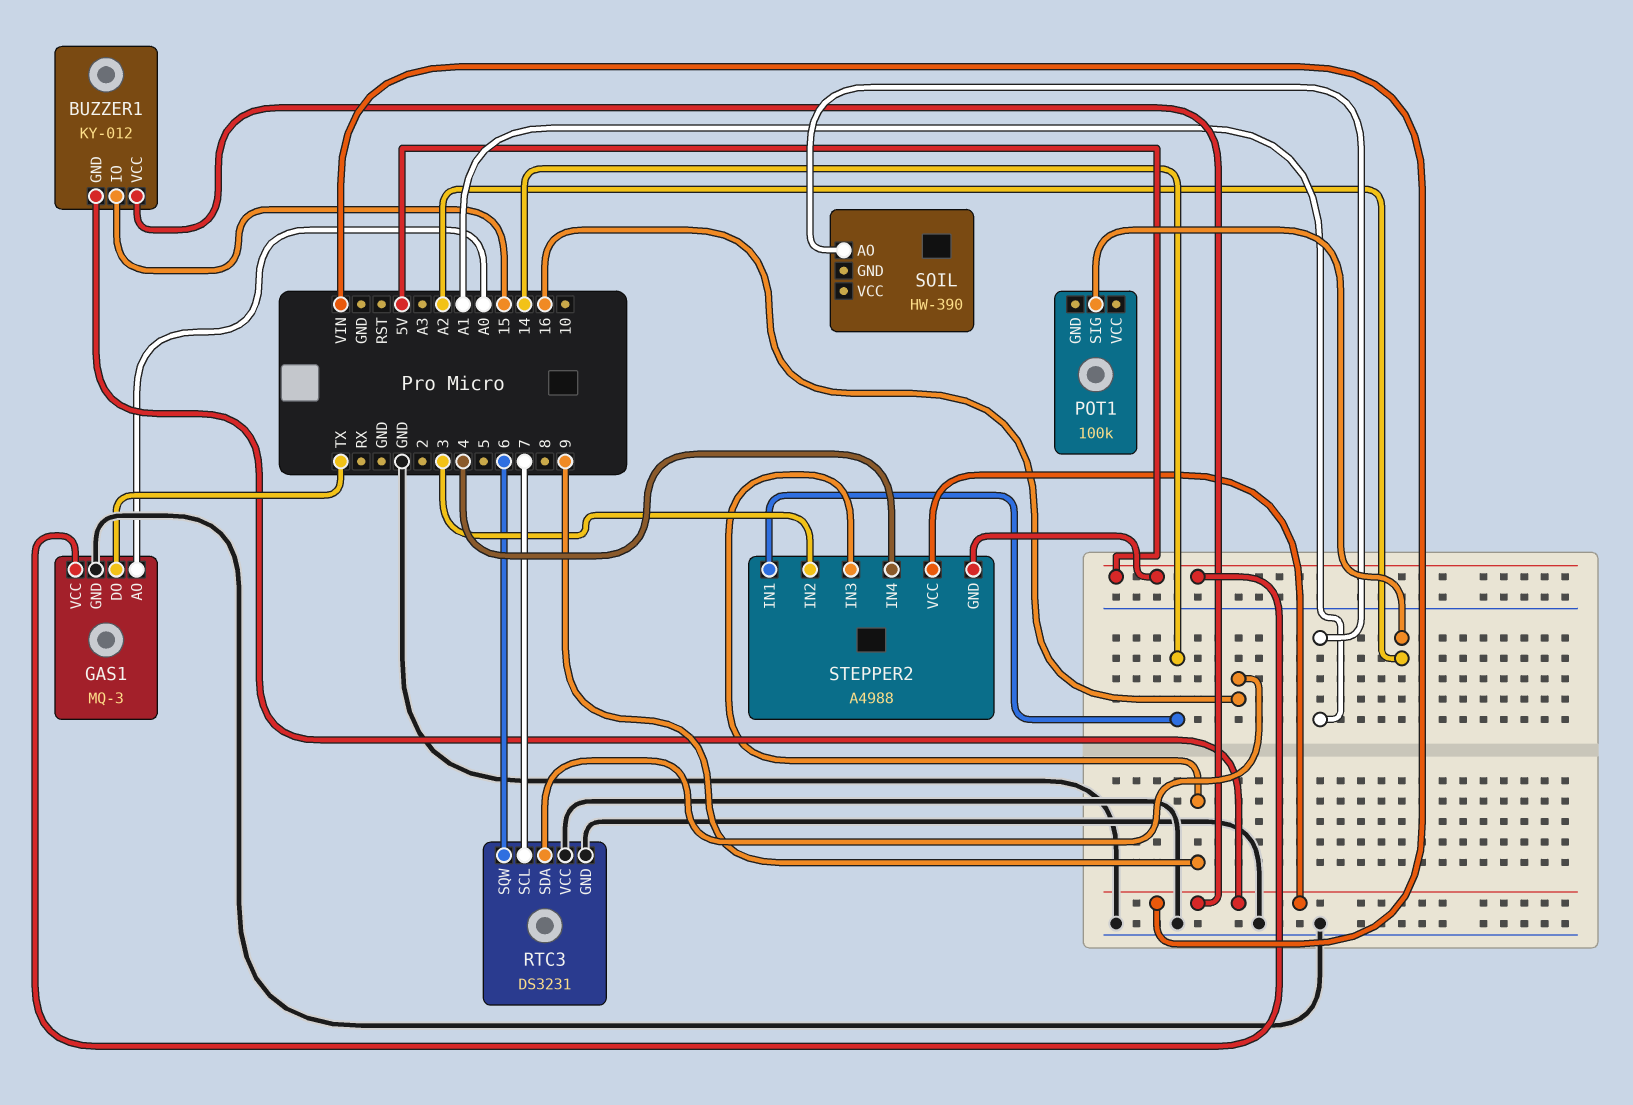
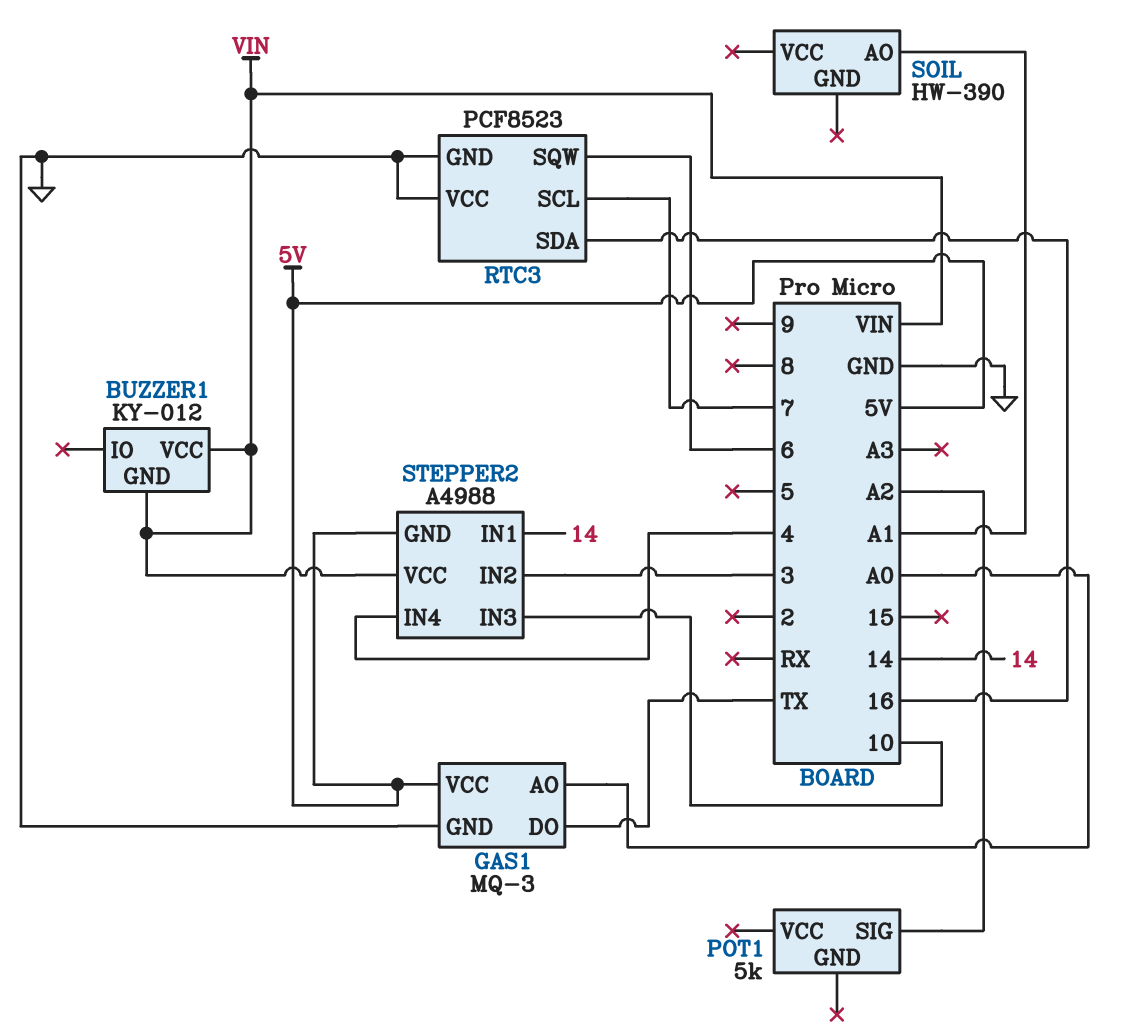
BUZZER1 pin IO: 15 -> none
POT1: 100k -> 5k
RTC3: DS3231 -> PCF8523
STEPPER2 pin IN3: 9 -> 10

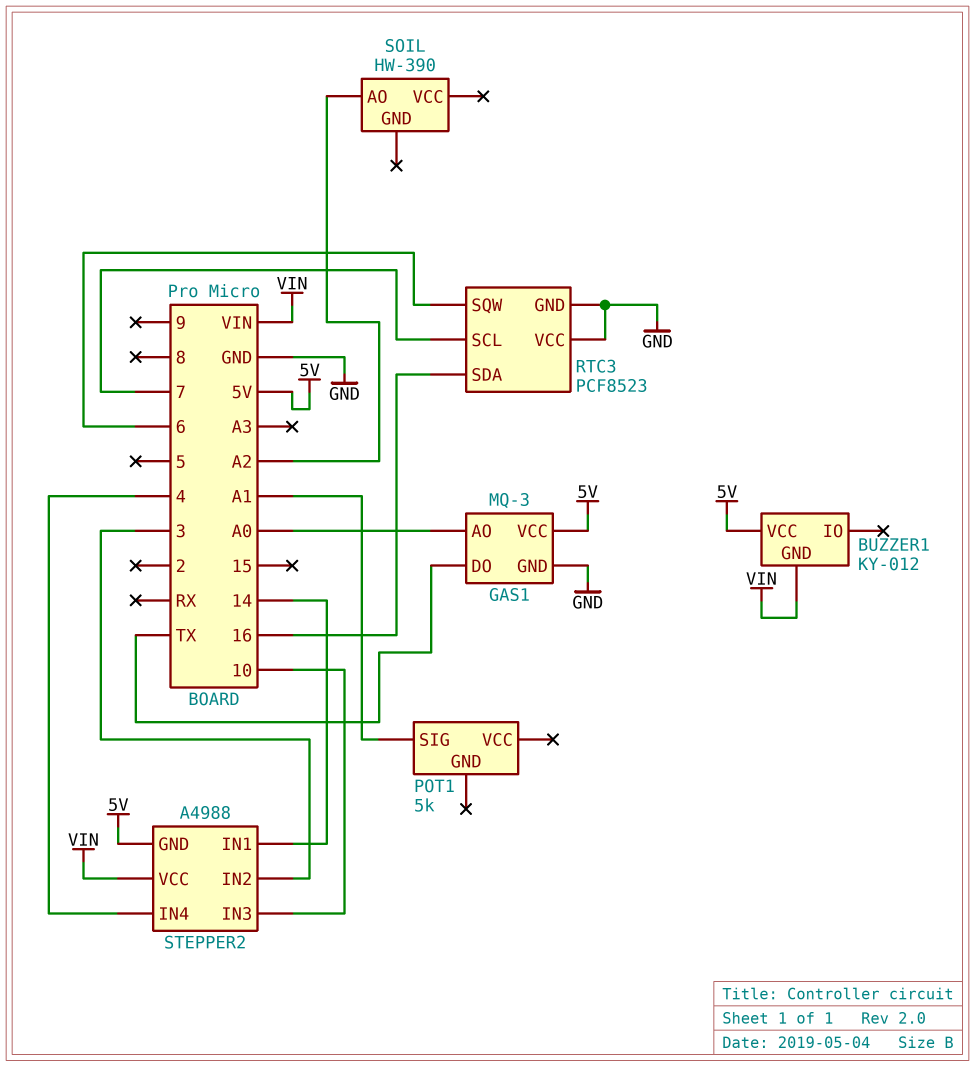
BUZZER1 pin VCC: VIN -> 5V
POT1 pin SIG: A2 -> A1
SOIL pin AO: A1 -> A2

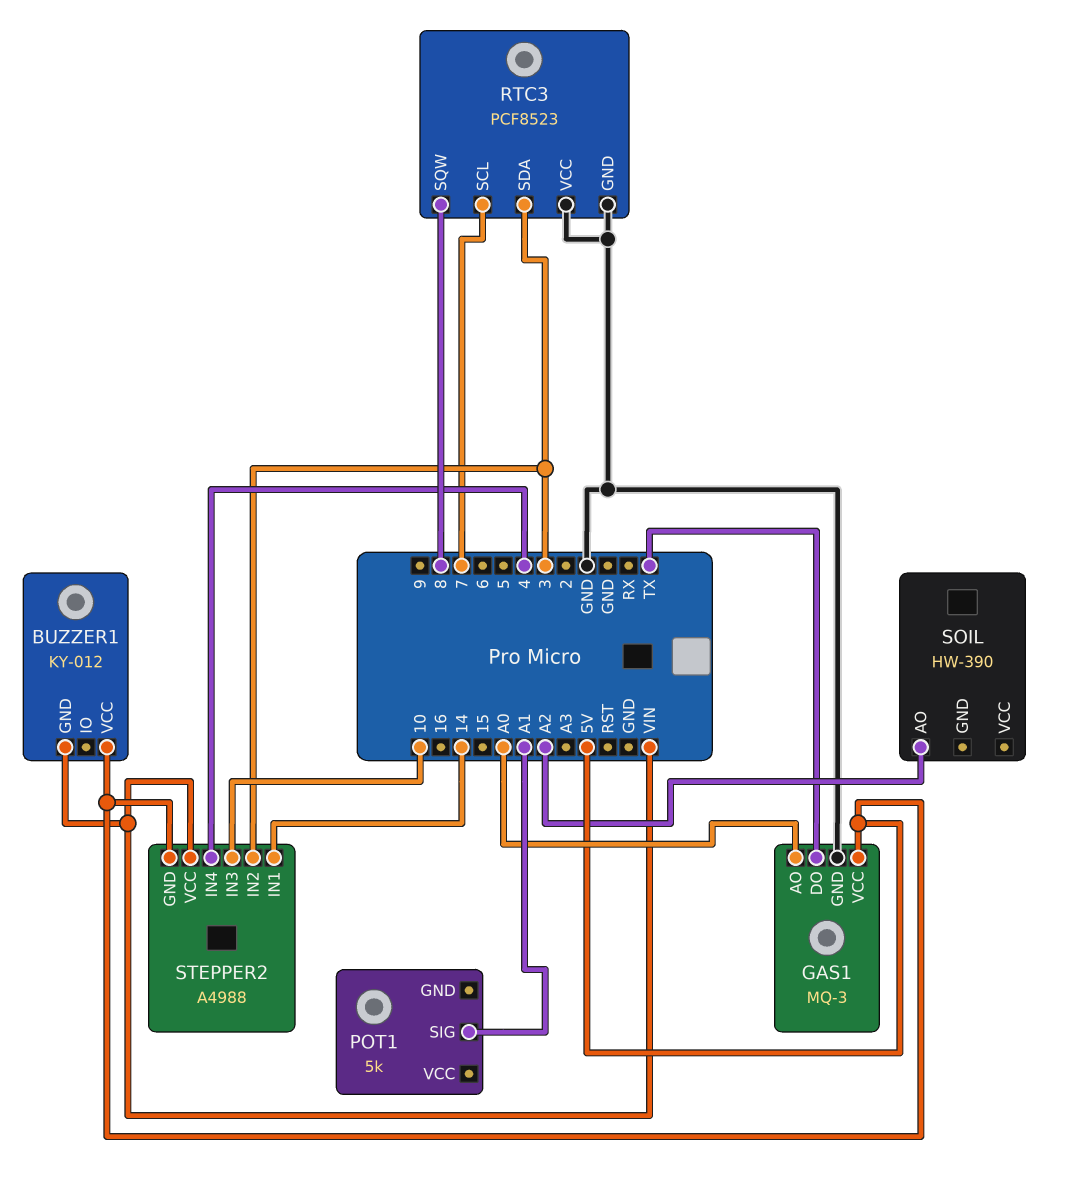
RTC3 pin SDA: 16 -> 3
RTC3 pin SQW: 6 -> 8

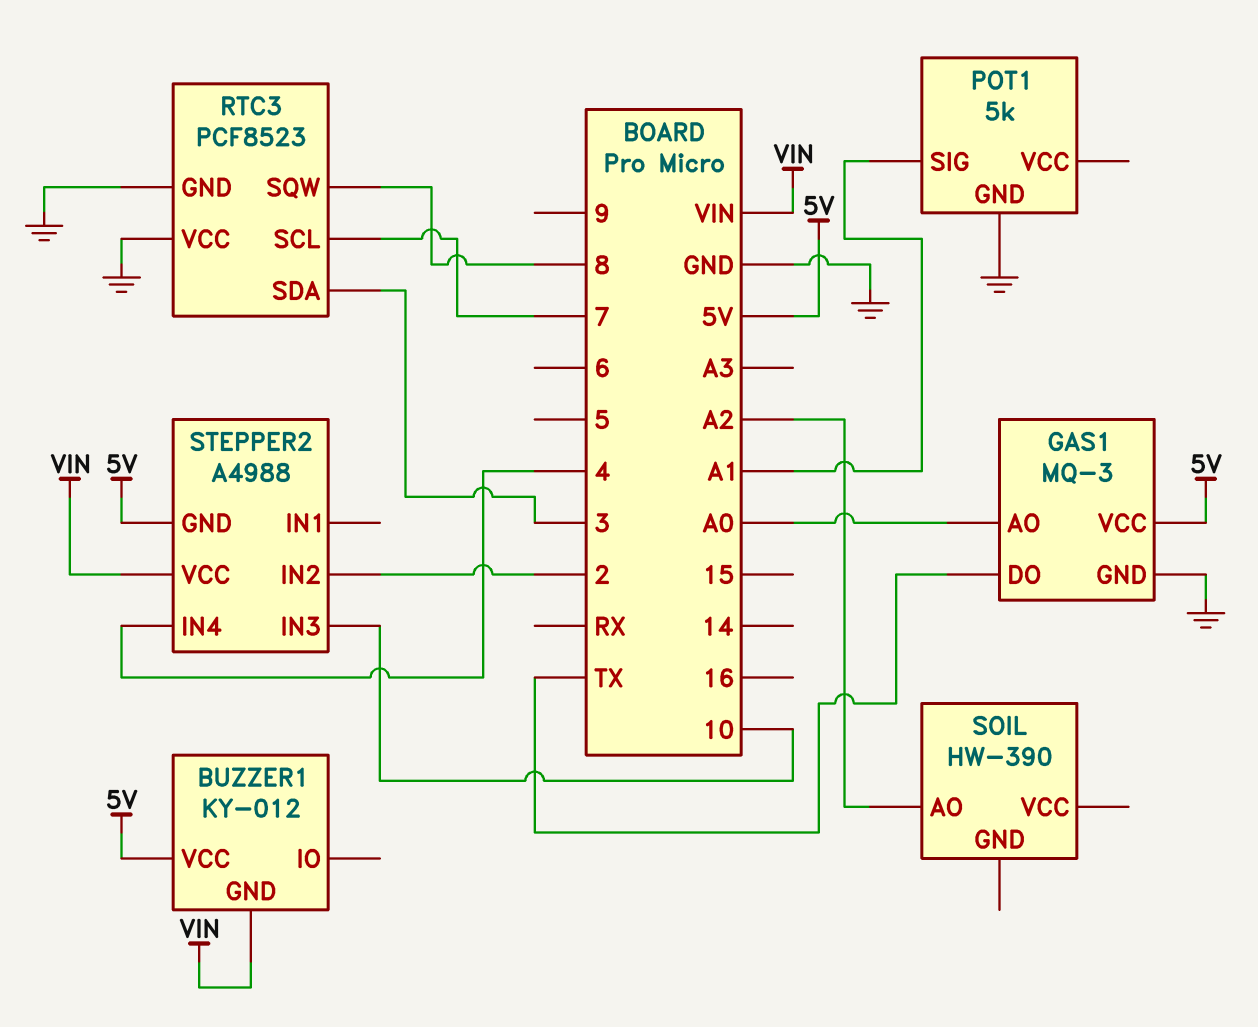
POT1 pin GND: none -> GND
STEPPER2 pin IN1: 14 -> none
STEPPER2 pin IN2: 3 -> 2

